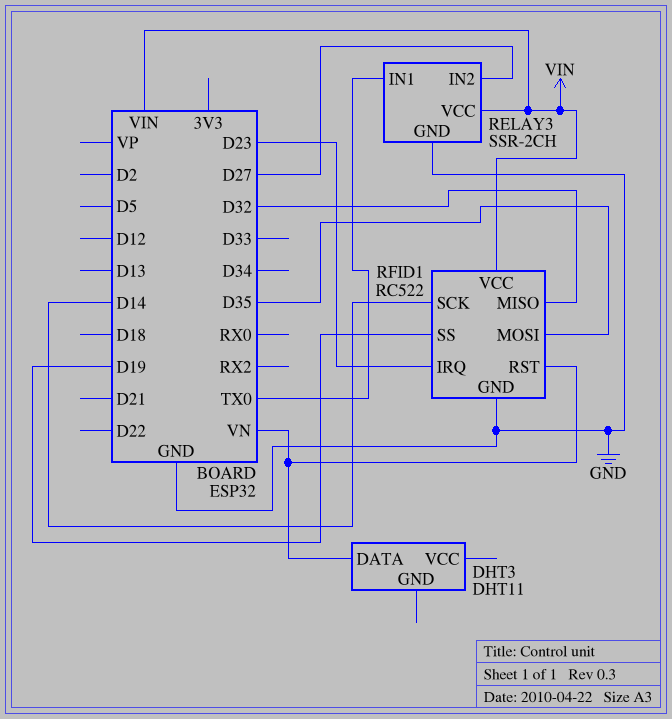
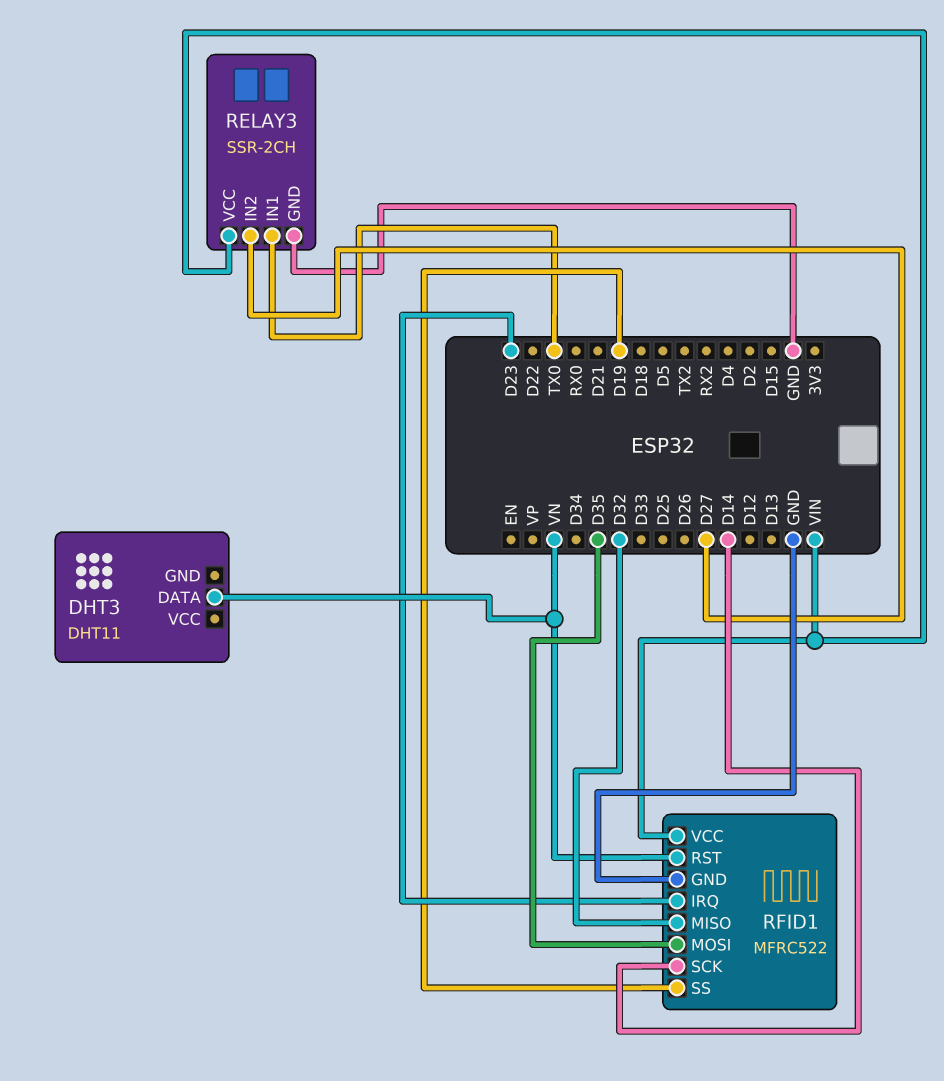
RFID1: RC522 -> MFRC522

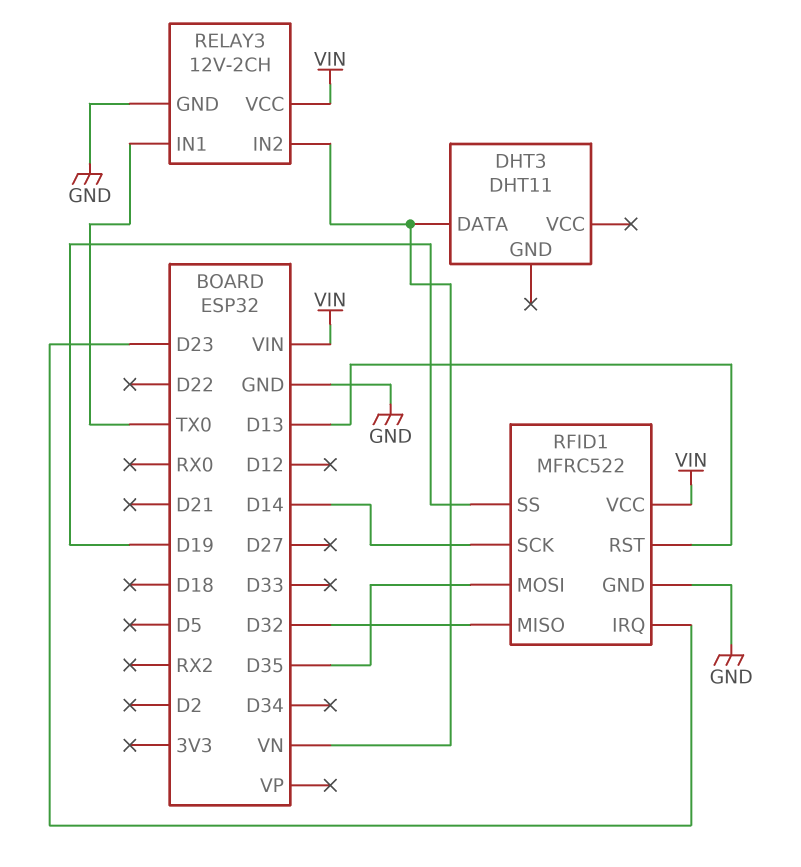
RELAY3: SSR-2CH -> 12V-2CH
RELAY3 pin IN2: D27 -> VN
RFID1 pin RST: VN -> D13

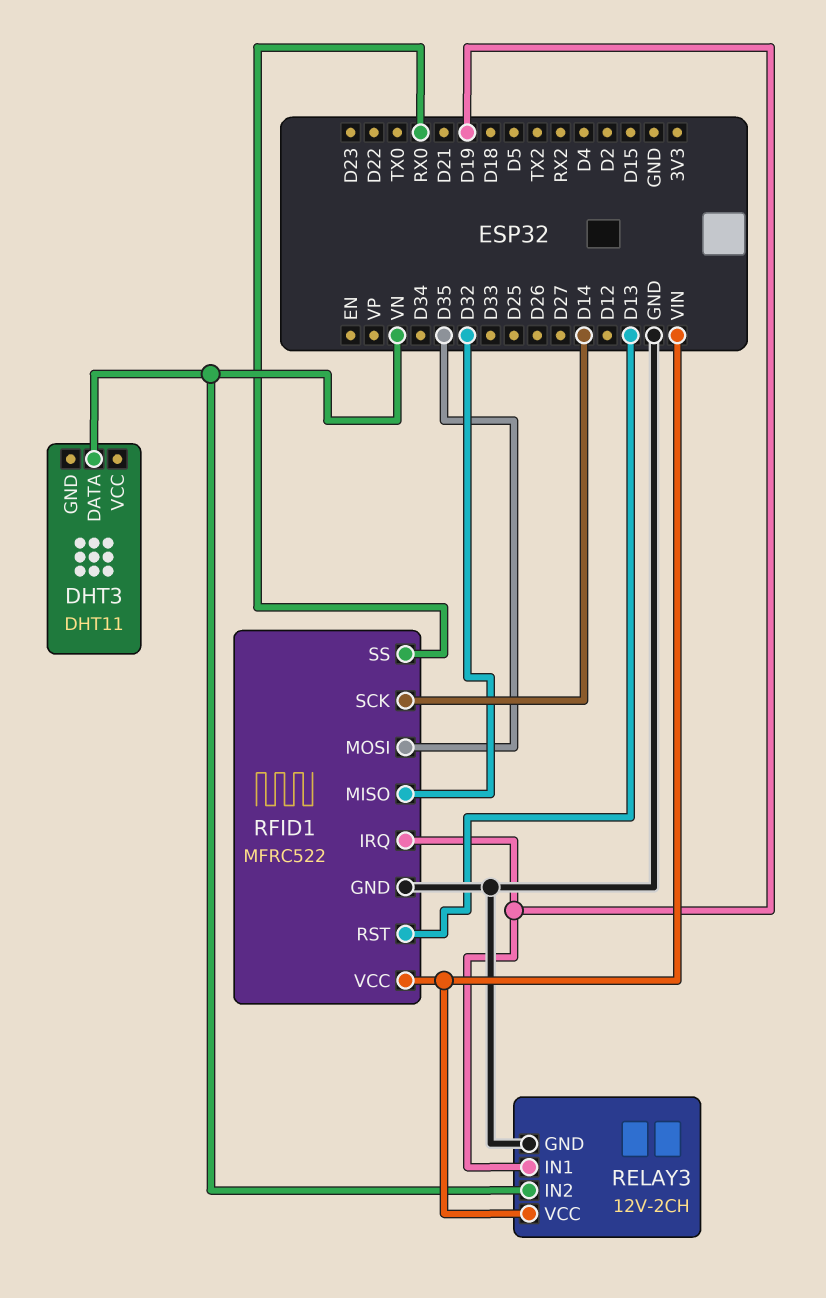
RELAY3 pin IN1: TX0 -> D19
RFID1 pin IRQ: D23 -> D19
RFID1 pin SS: D19 -> RX0

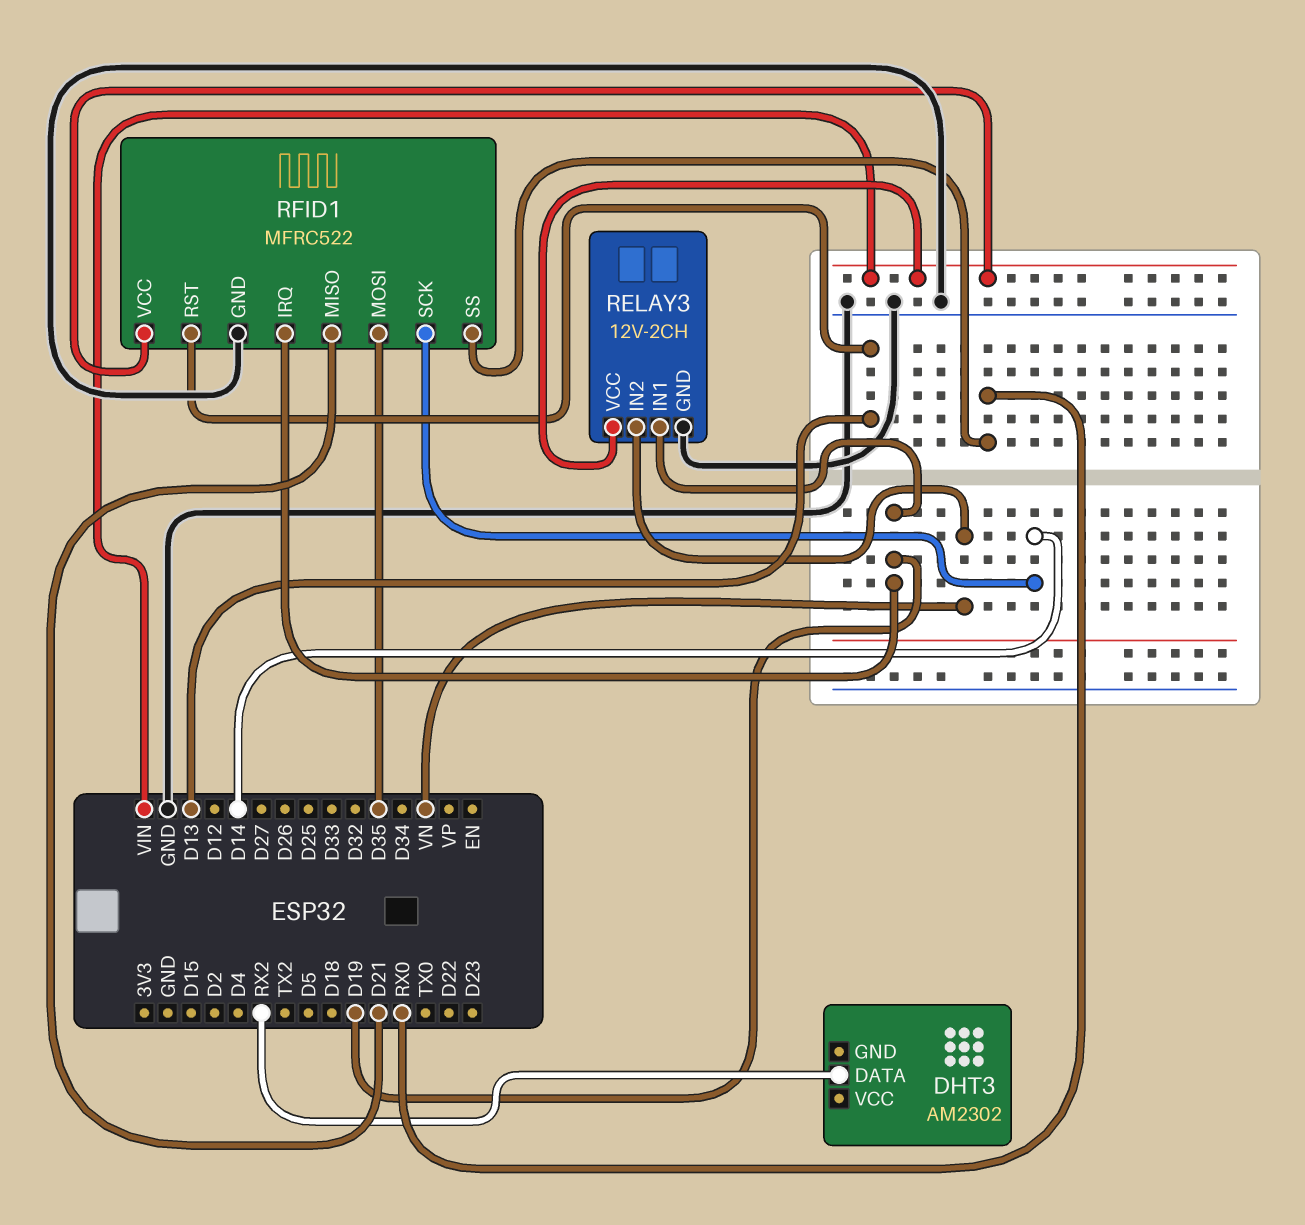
DHT3: DHT11 -> AM2302
DHT3 pin DATA: VN -> RX2
RFID1 pin MISO: D32 -> D21

